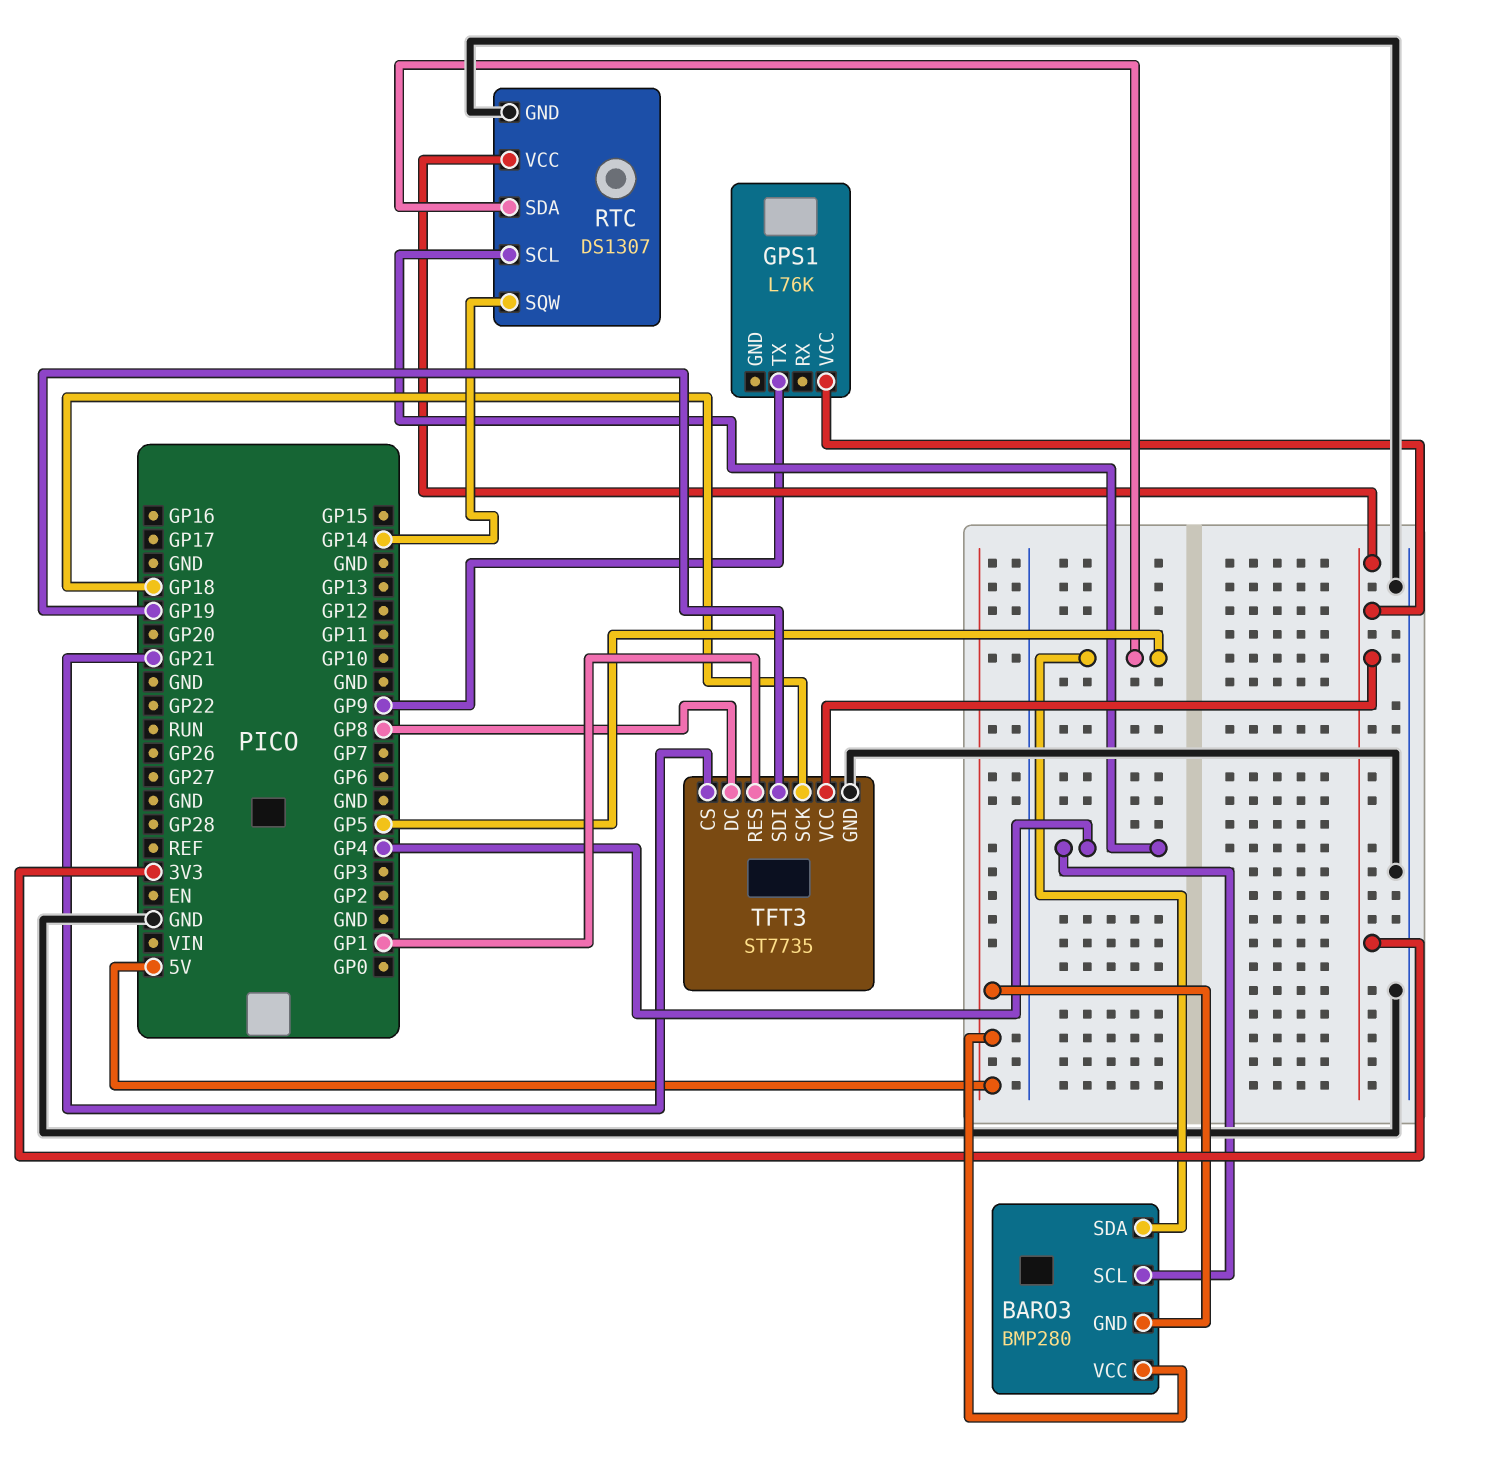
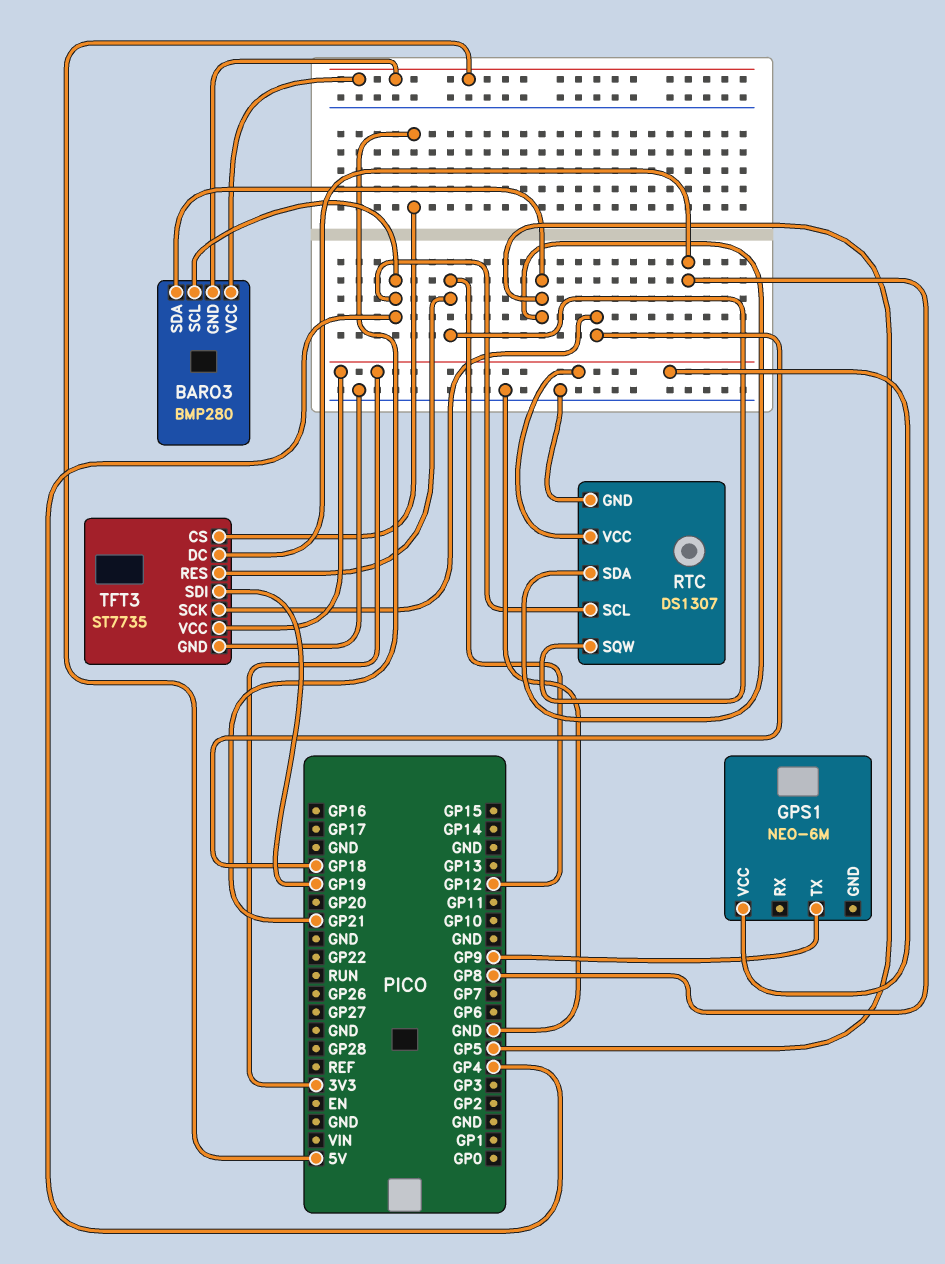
GPS1: L76K -> NEO-6M
RTC pin SQW: GP14 -> GP12
TFT3 pin RES: GP1 -> GP12

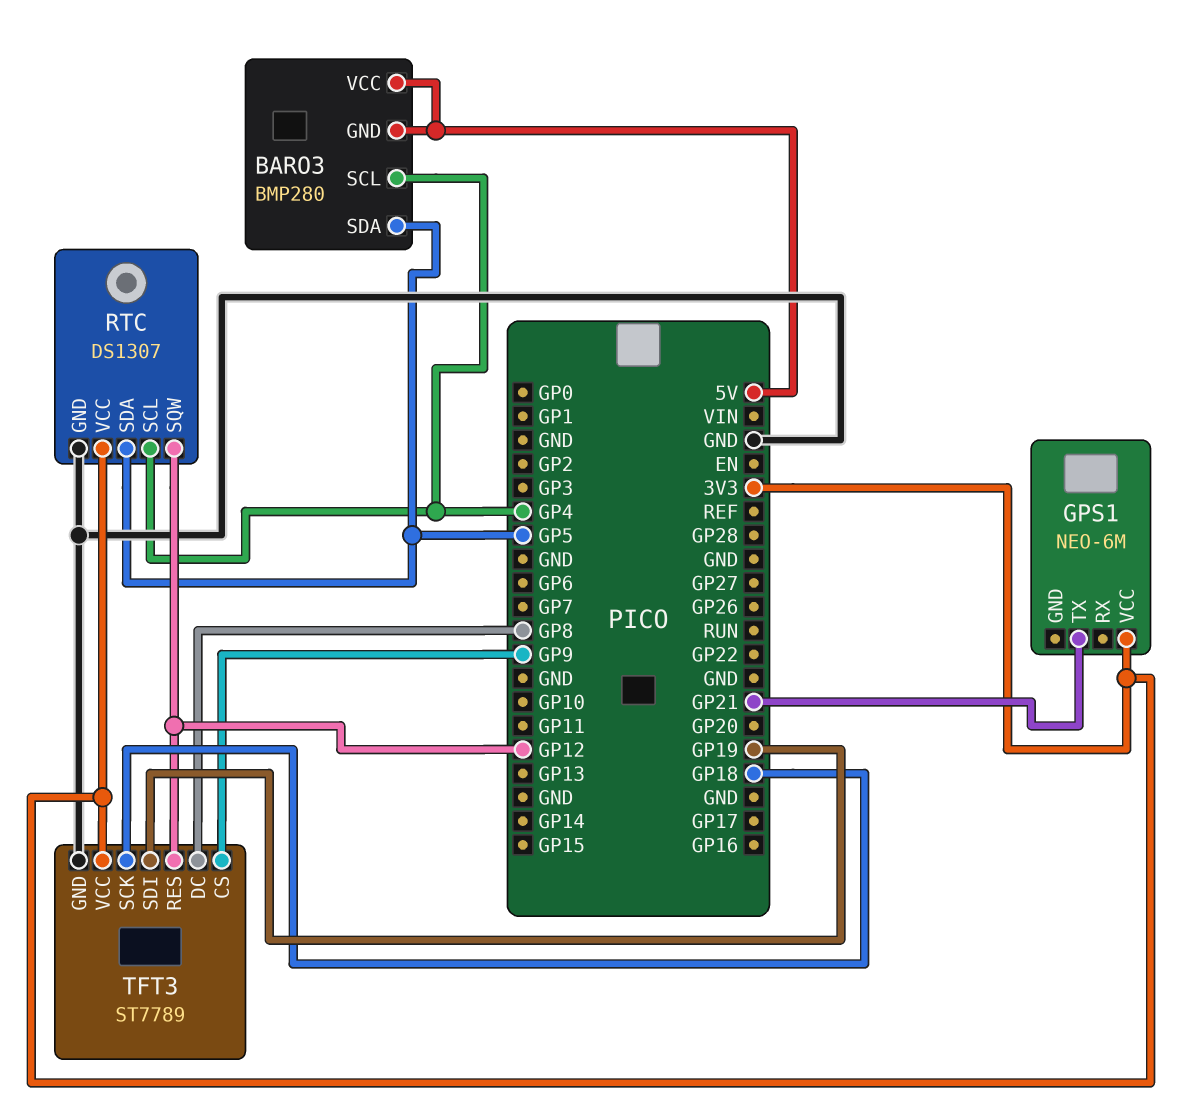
GPS1 pin TX: GP9 -> GP21
TFT3: ST7735 -> ST7789
TFT3 pin CS: GP21 -> GP9

